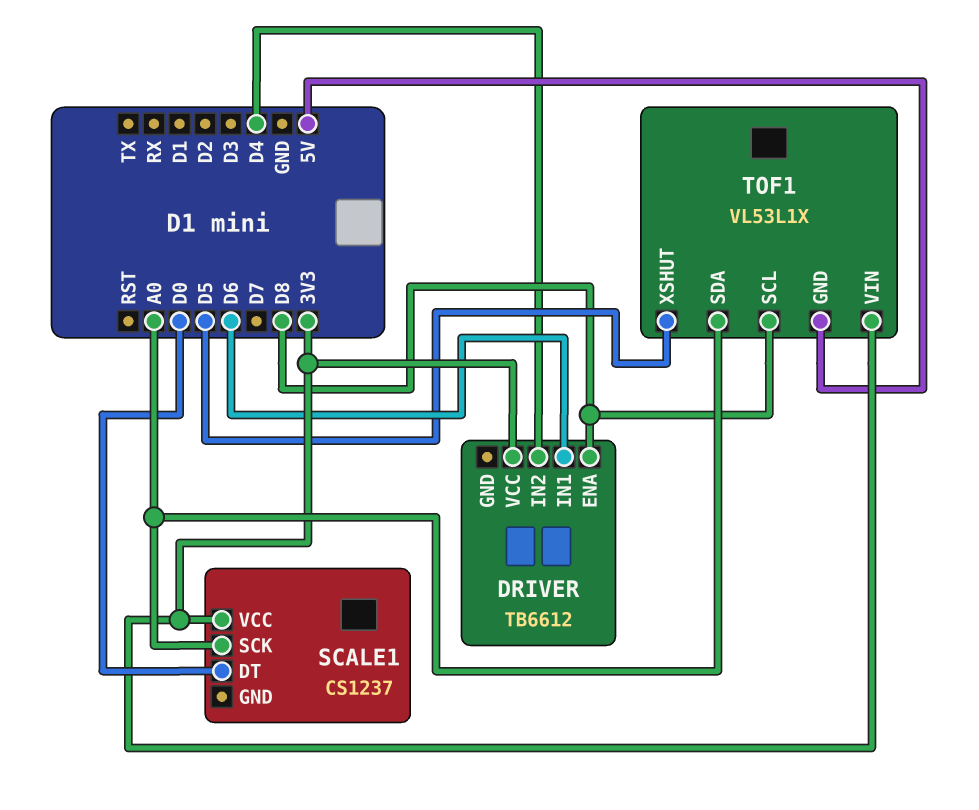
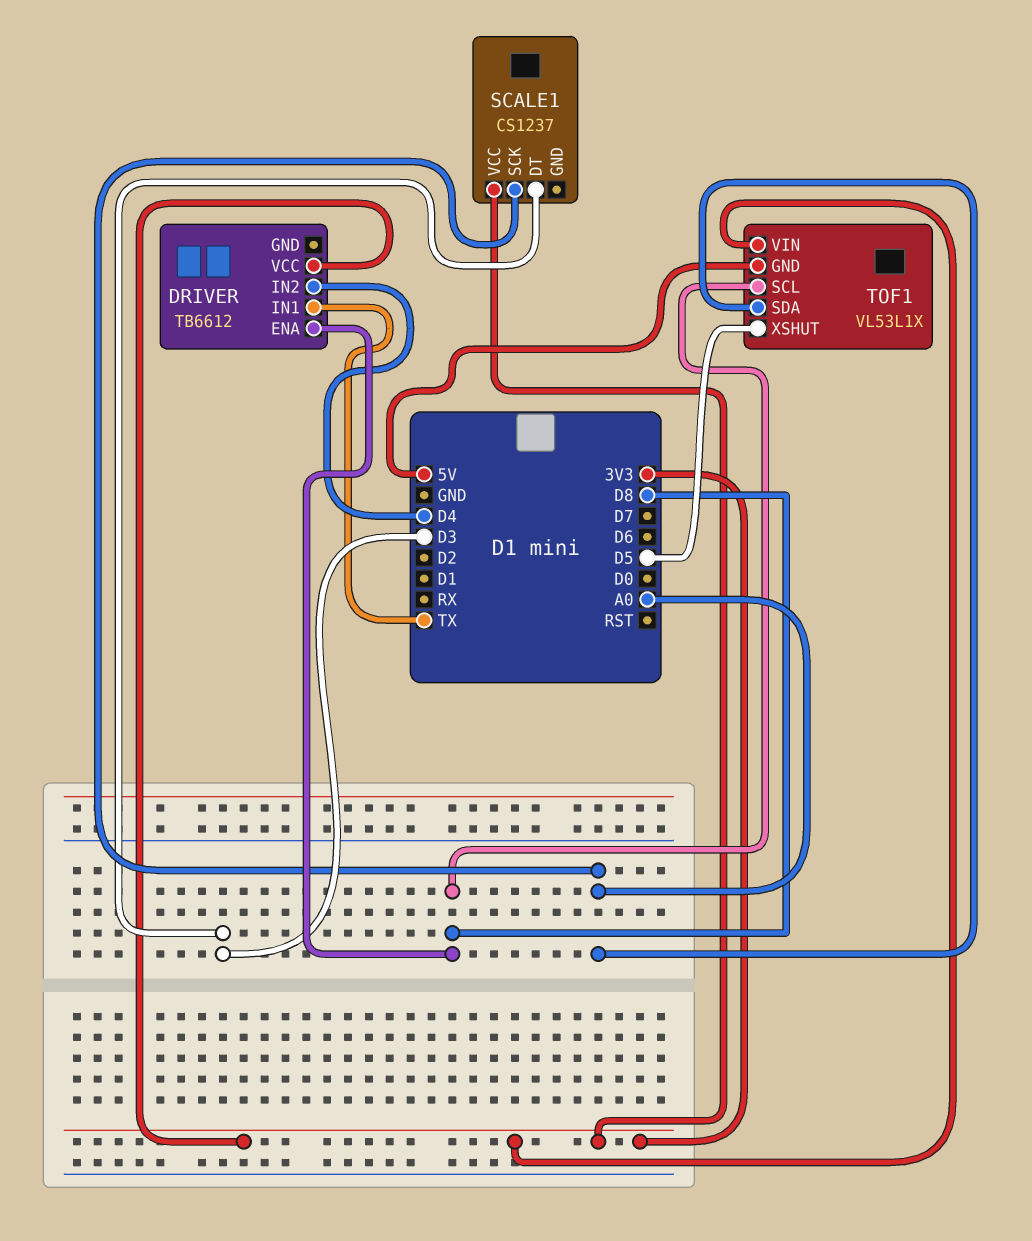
DRIVER pin IN1: D6 -> TX
SCALE1 pin DT: D0 -> D3

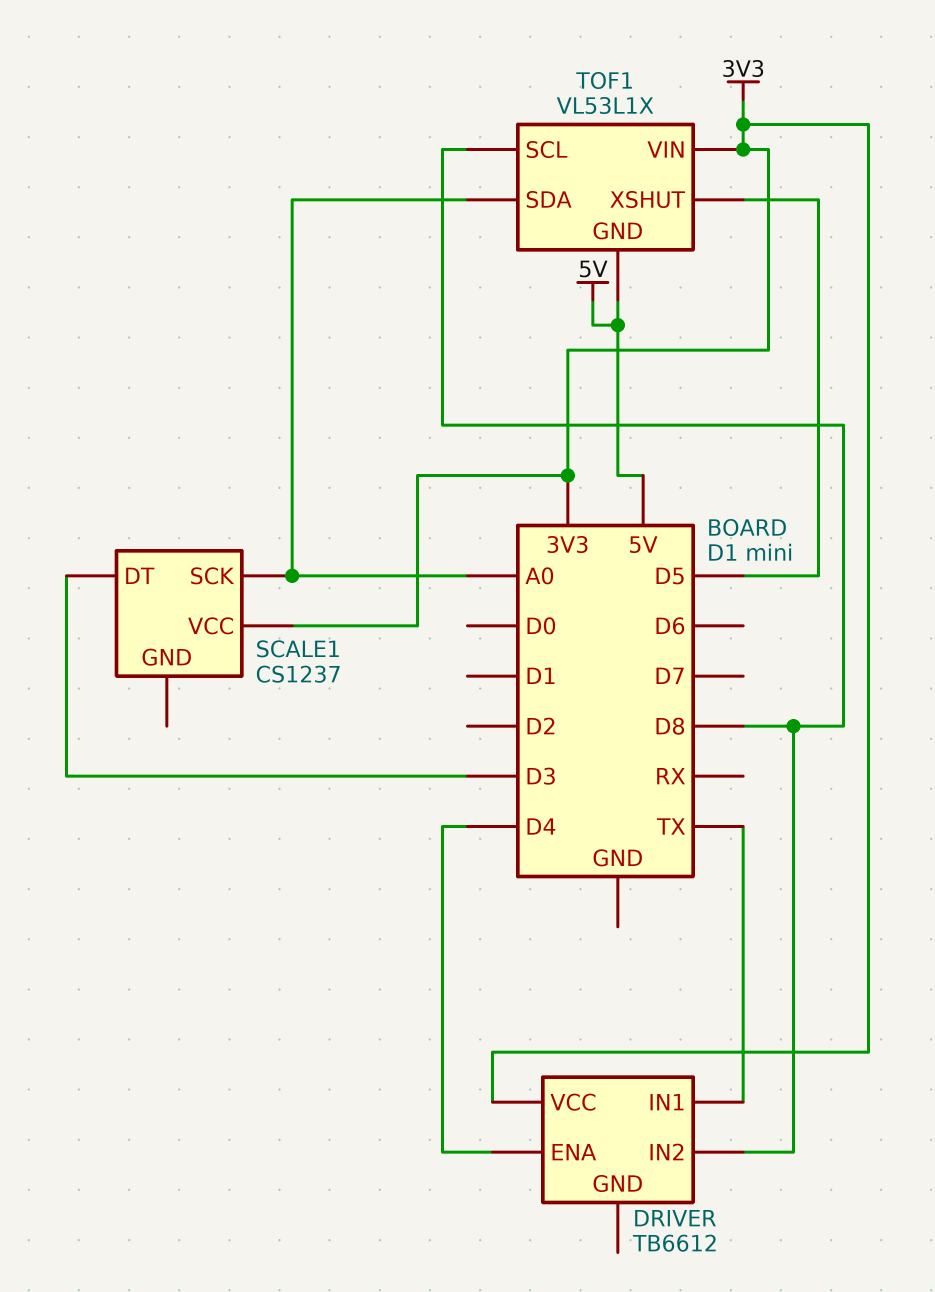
DRIVER pin ENA: D8 -> D4
DRIVER pin IN2: D4 -> D8

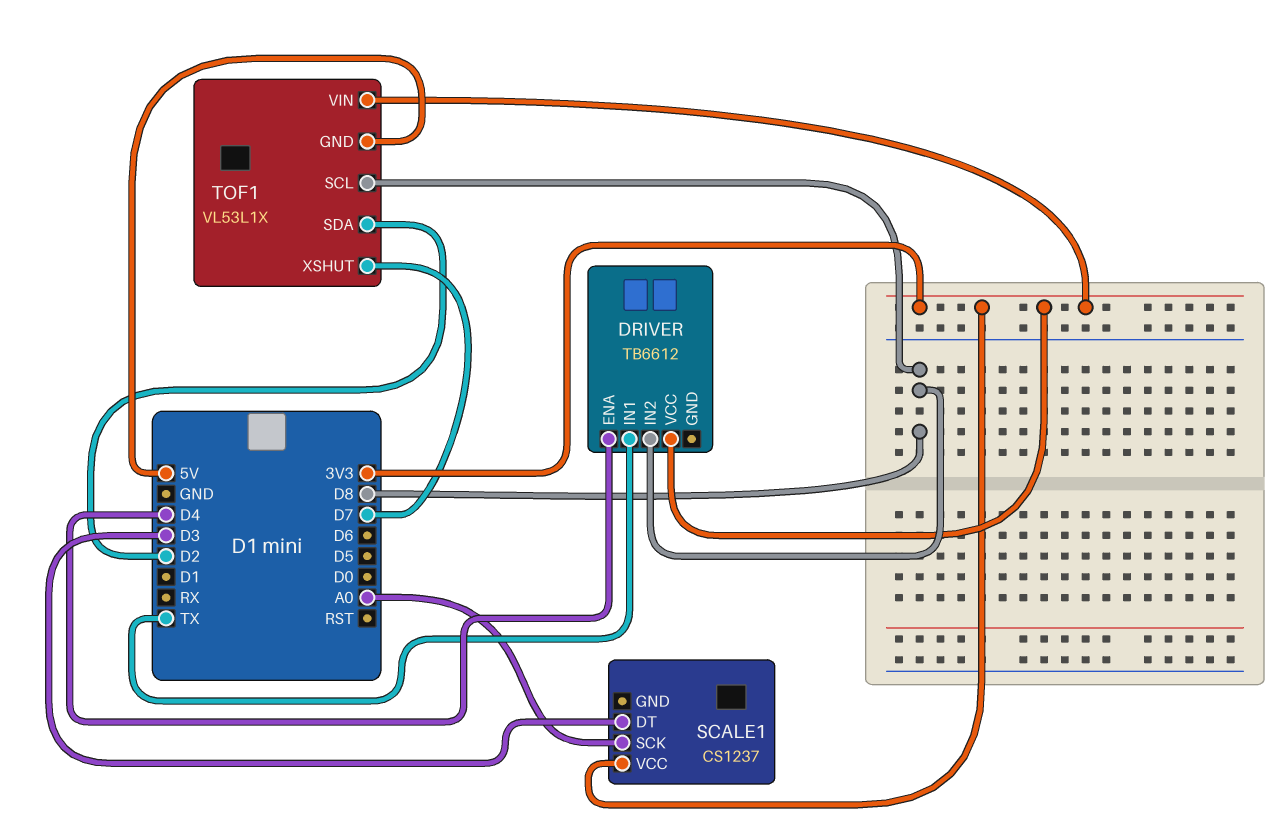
TOF1 pin SDA: A0 -> D2
TOF1 pin XSHUT: D5 -> D7

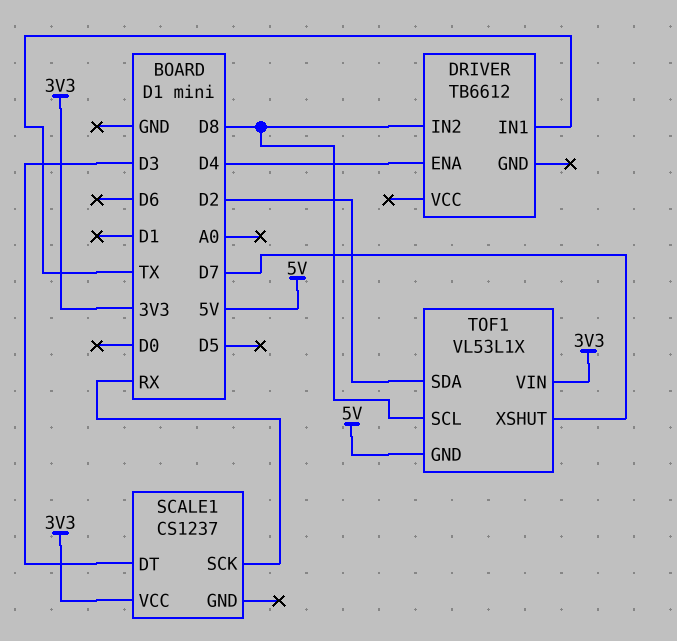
DRIVER pin VCC: 3V3 -> none
SCALE1 pin SCK: A0 -> RX

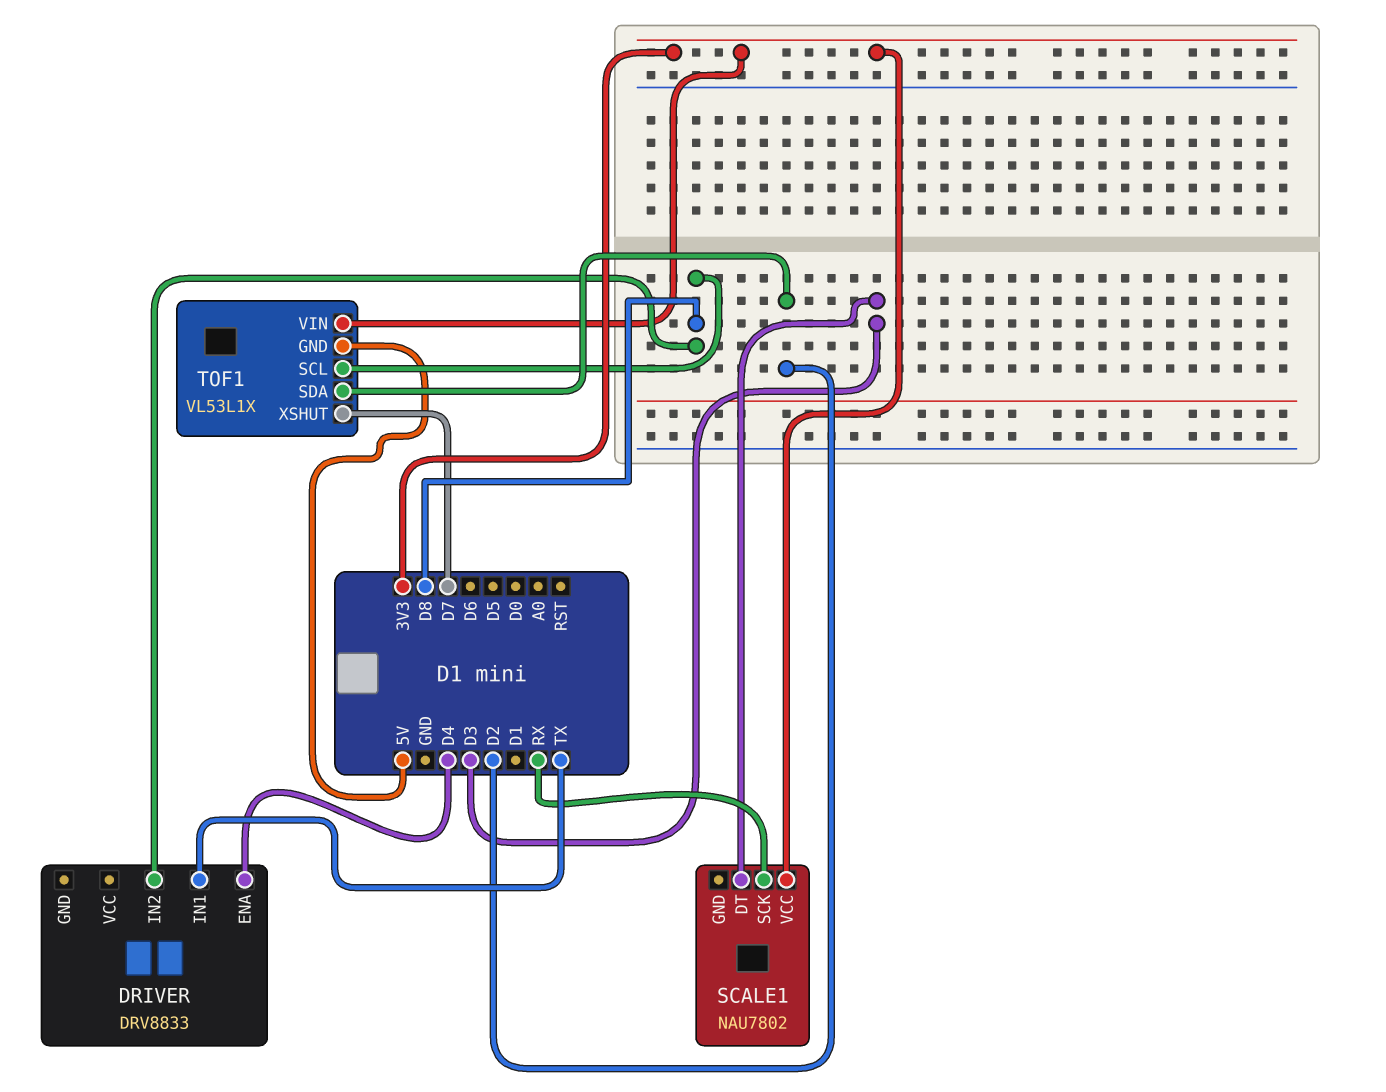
DRIVER: TB6612 -> DRV8833
SCALE1: CS1237 -> NAU7802

